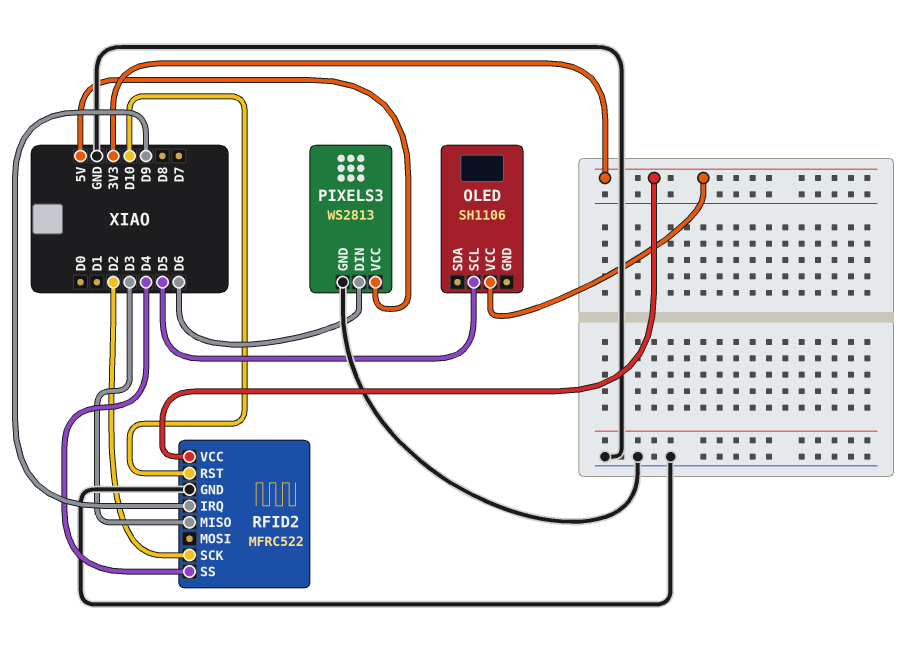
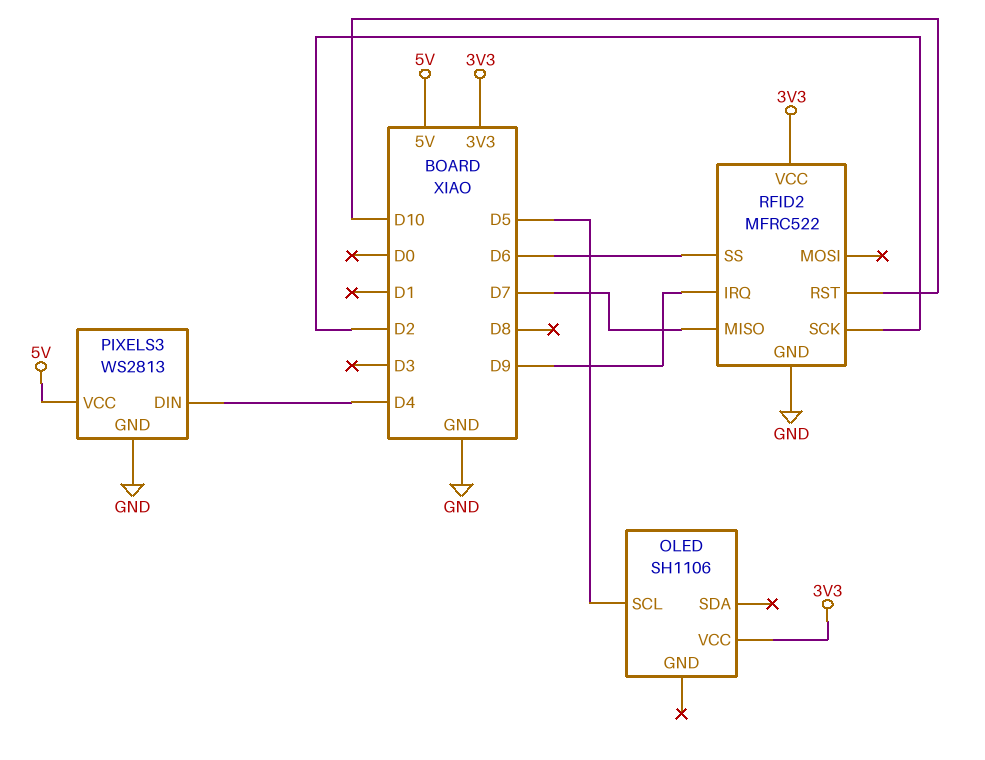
PIXELS3 pin DIN: D6 -> D4
RFID2 pin MISO: D3 -> D7
RFID2 pin SS: D4 -> D6

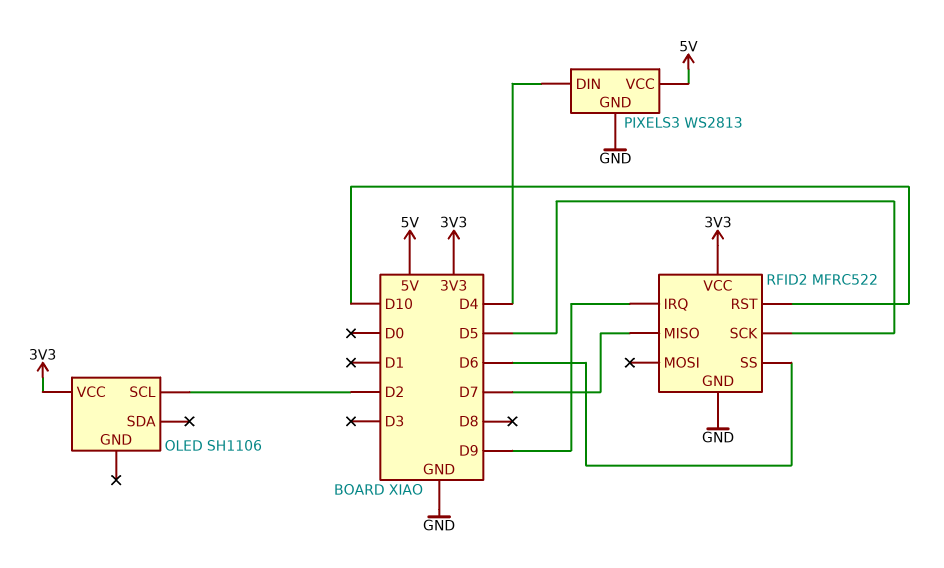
OLED pin SCL: D5 -> D2
RFID2 pin SCK: D2 -> D5

